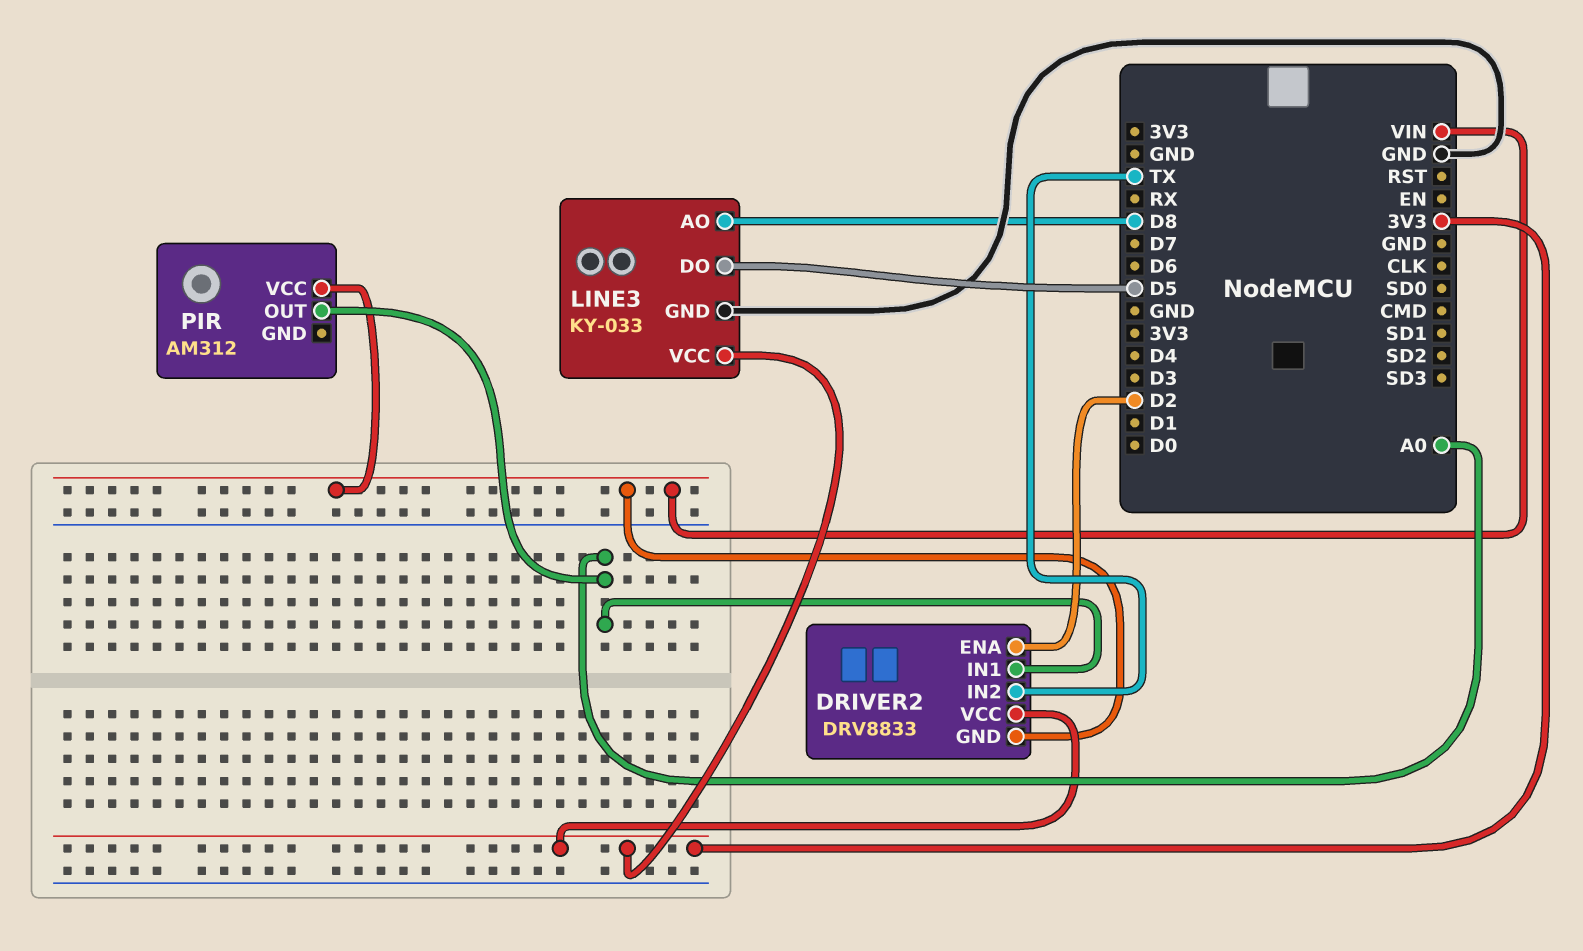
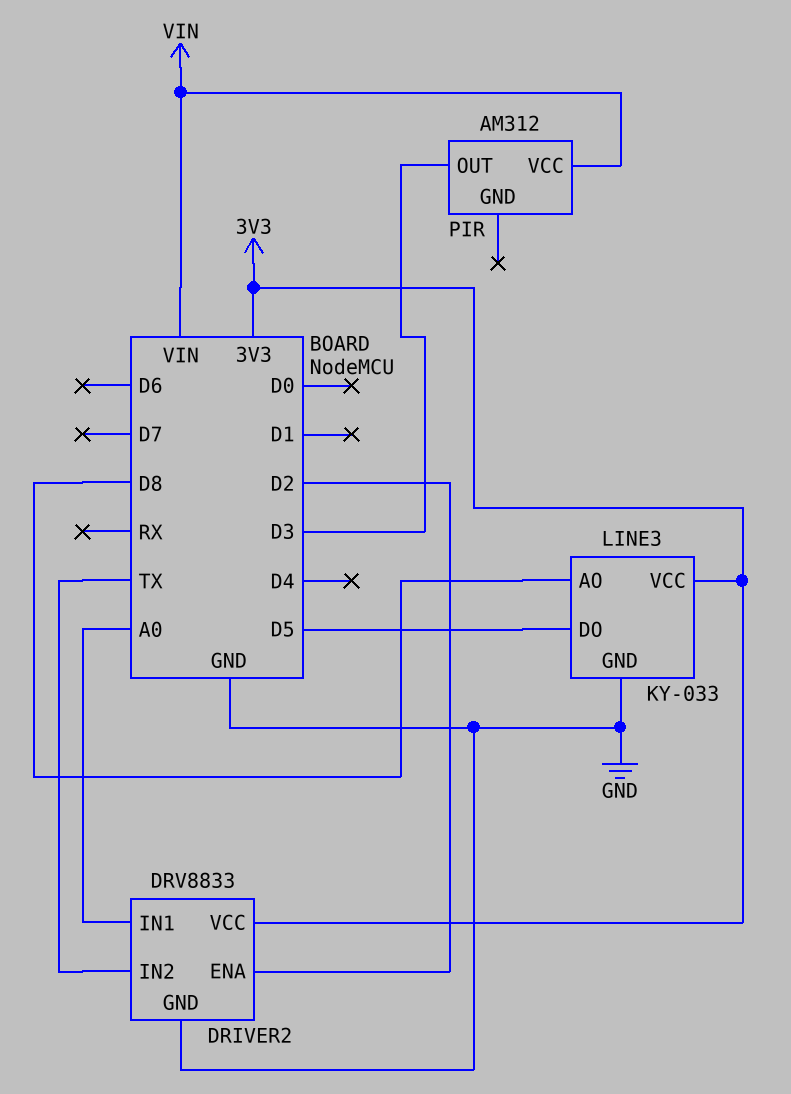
DRIVER2 pin GND: VIN -> GND
PIR pin OUT: A0 -> D3

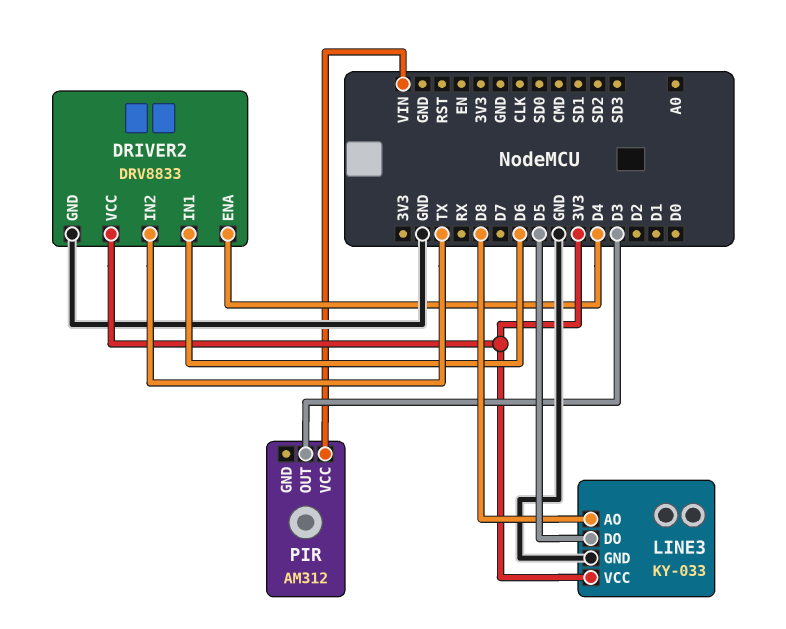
DRIVER2 pin ENA: D2 -> D4
DRIVER2 pin IN1: A0 -> D6

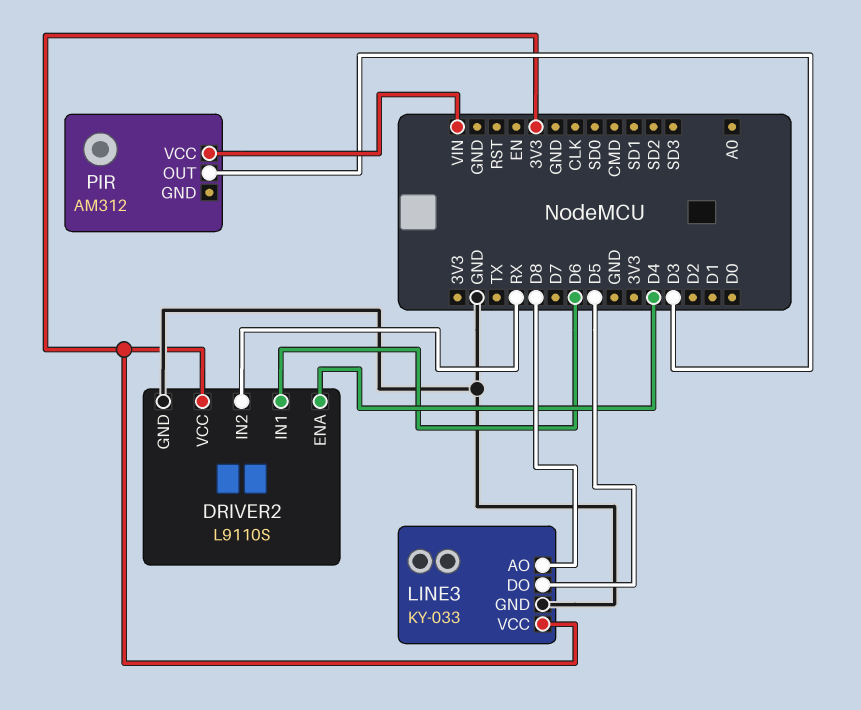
DRIVER2: DRV8833 -> L9110S
DRIVER2 pin IN2: TX -> RX

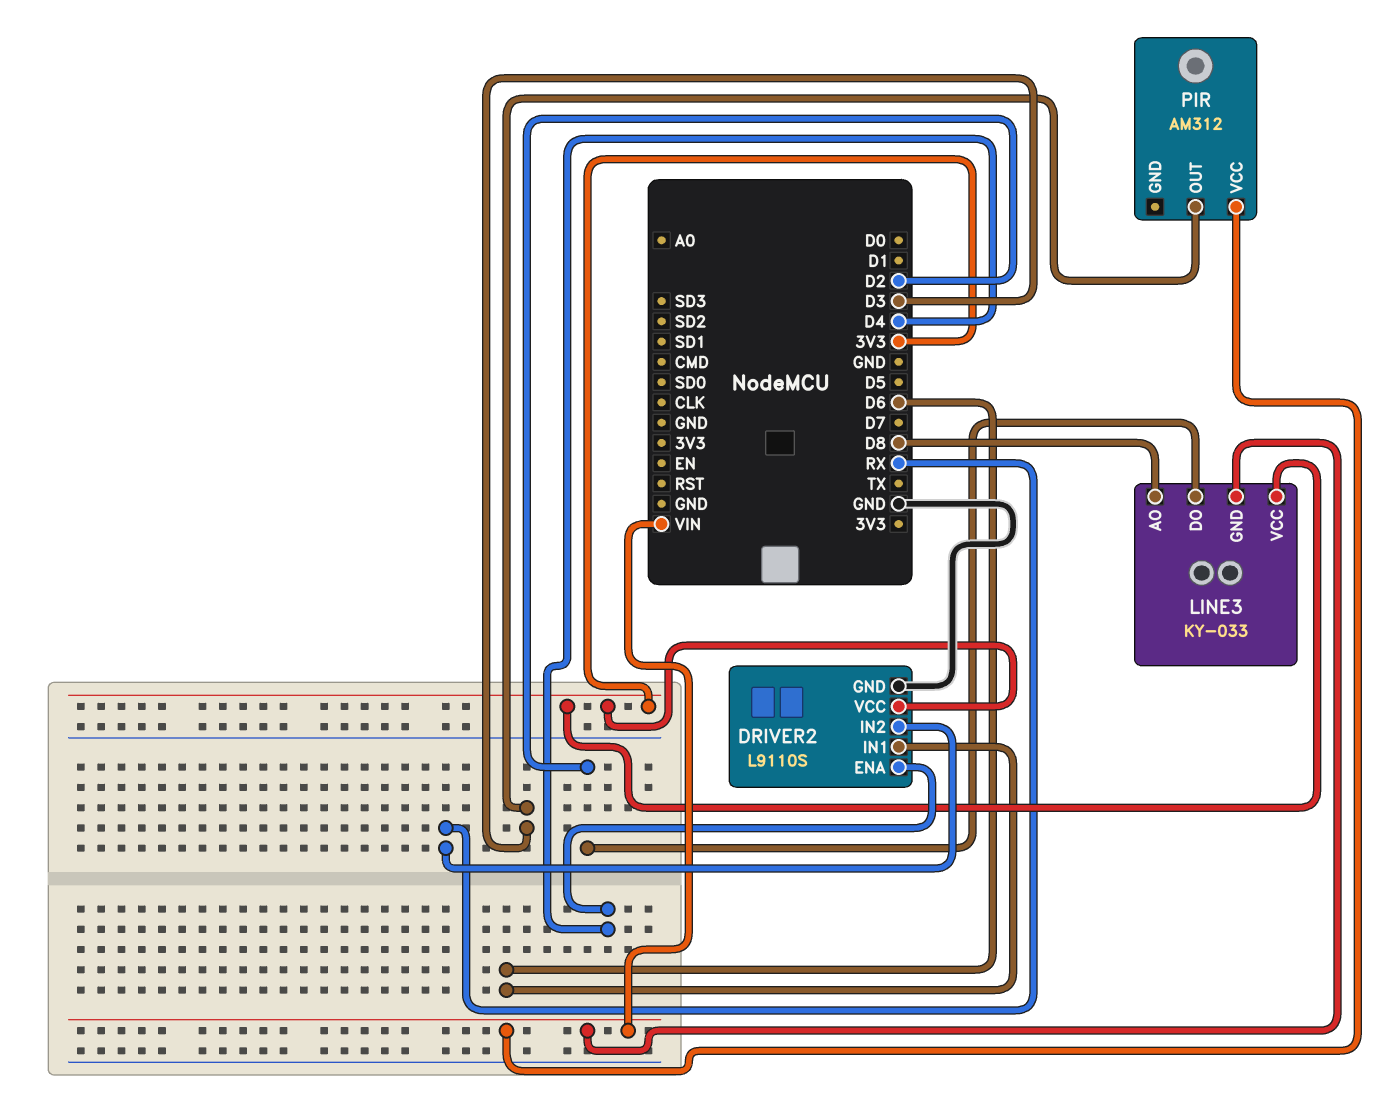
LINE3 pin DO: D5 -> D2
LINE3 pin GND: GND -> VIN

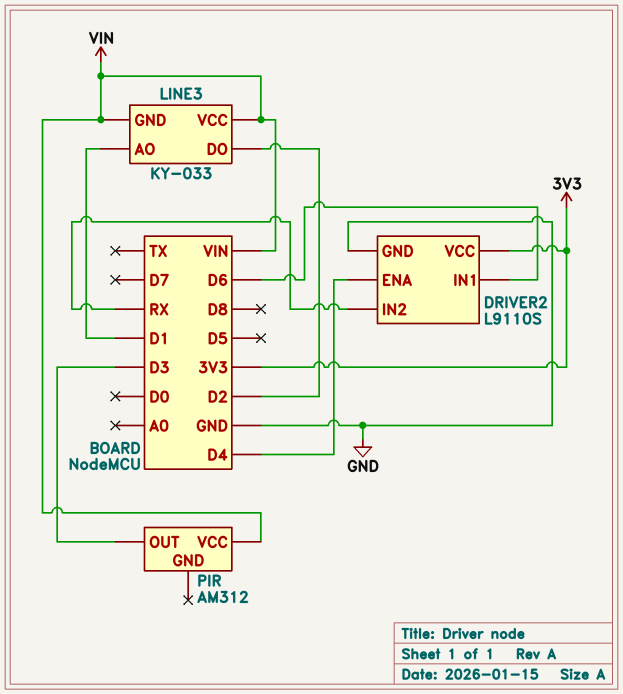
LINE3 pin AO: D8 -> D1
LINE3 pin VCC: 3V3 -> VIN

